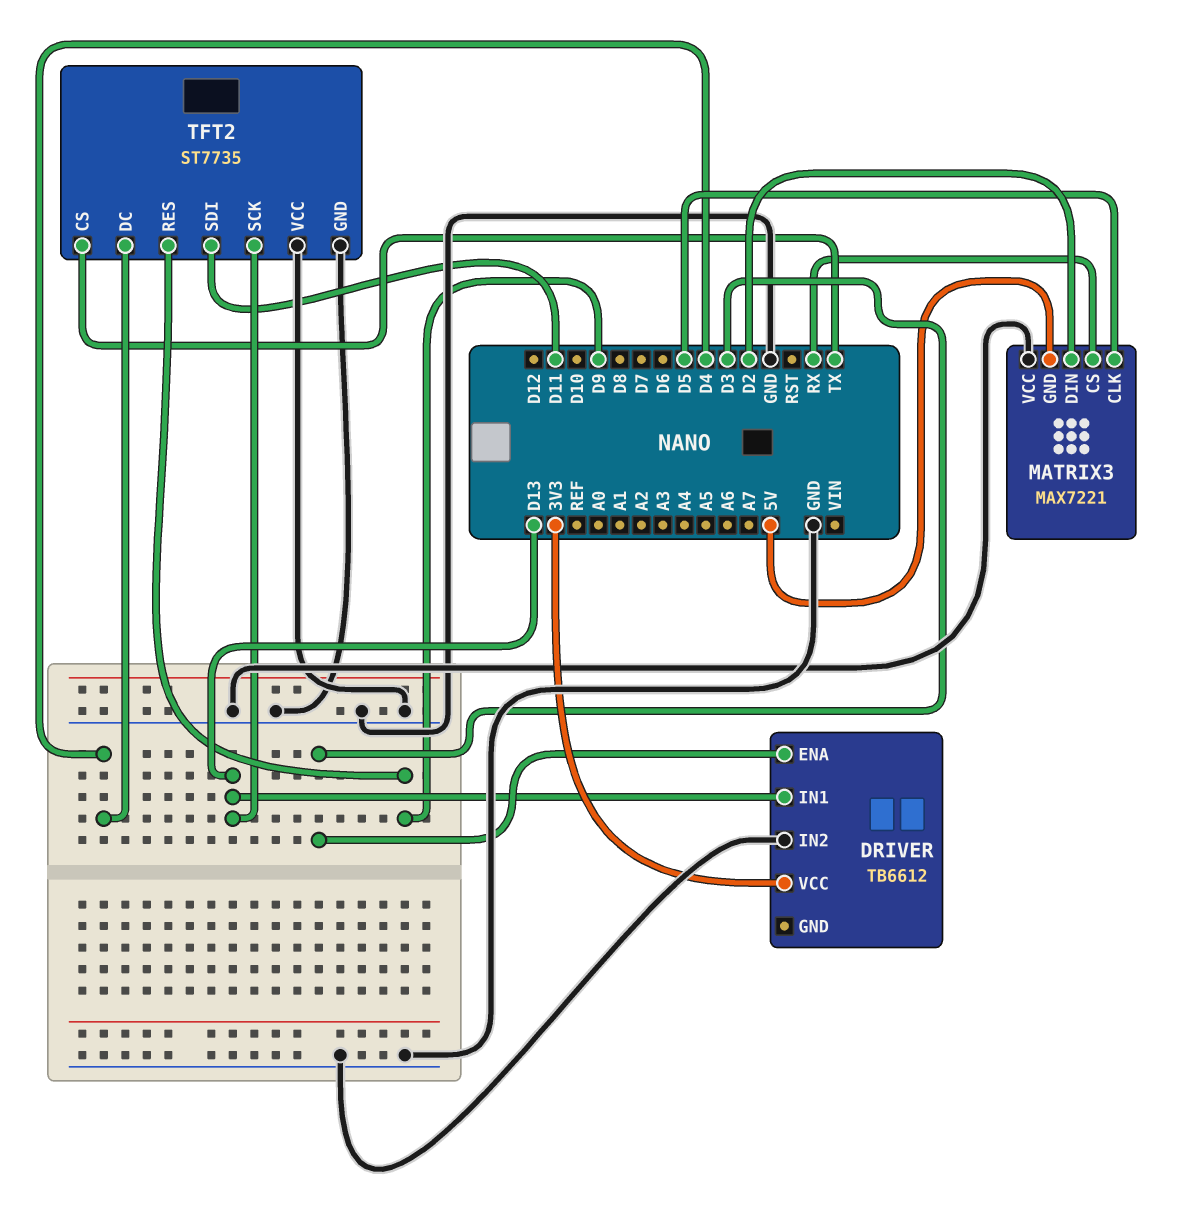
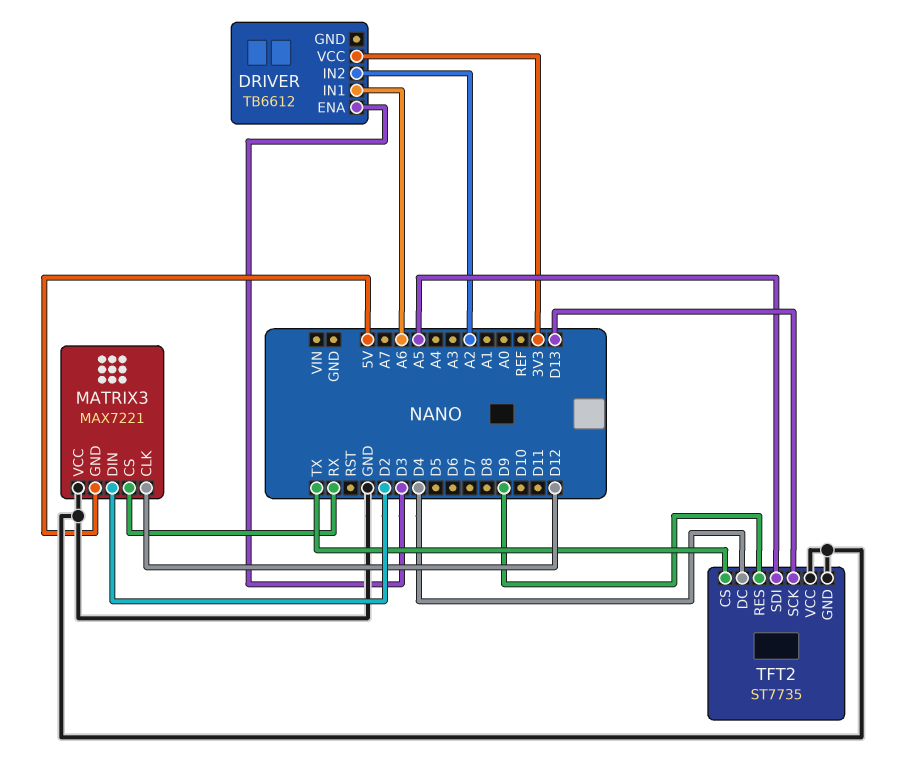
DRIVER pin IN1: D13 -> A6
DRIVER pin IN2: GND -> A2
MATRIX3 pin CLK: D5 -> D12
TFT2 pin SDI: D11 -> A5

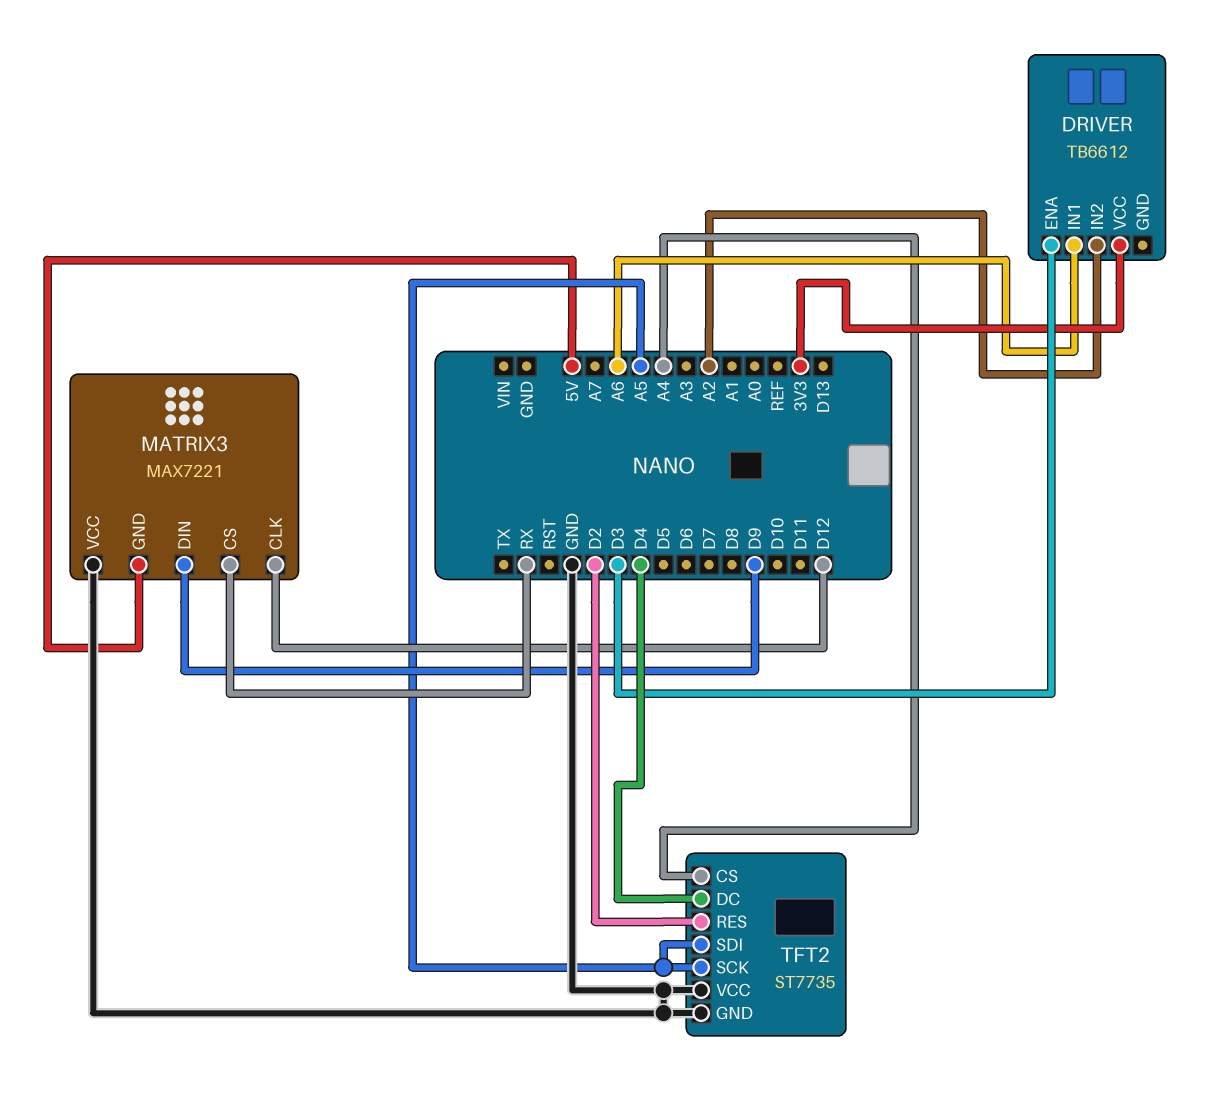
MATRIX3 pin DIN: D2 -> D9
TFT2 pin CS: TX -> A4
TFT2 pin RES: D9 -> D2
TFT2 pin SCK: D13 -> A5

